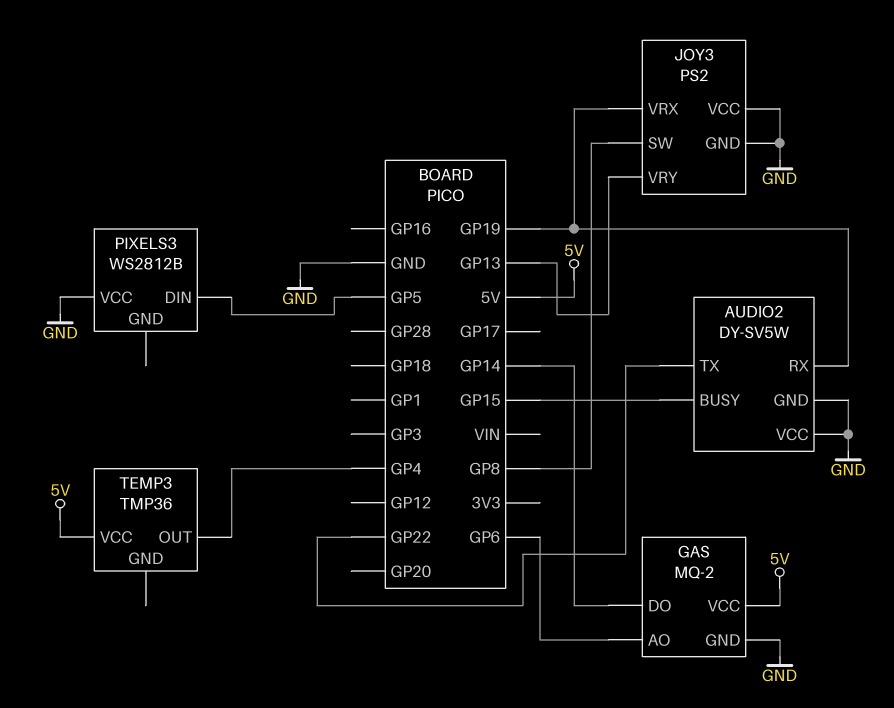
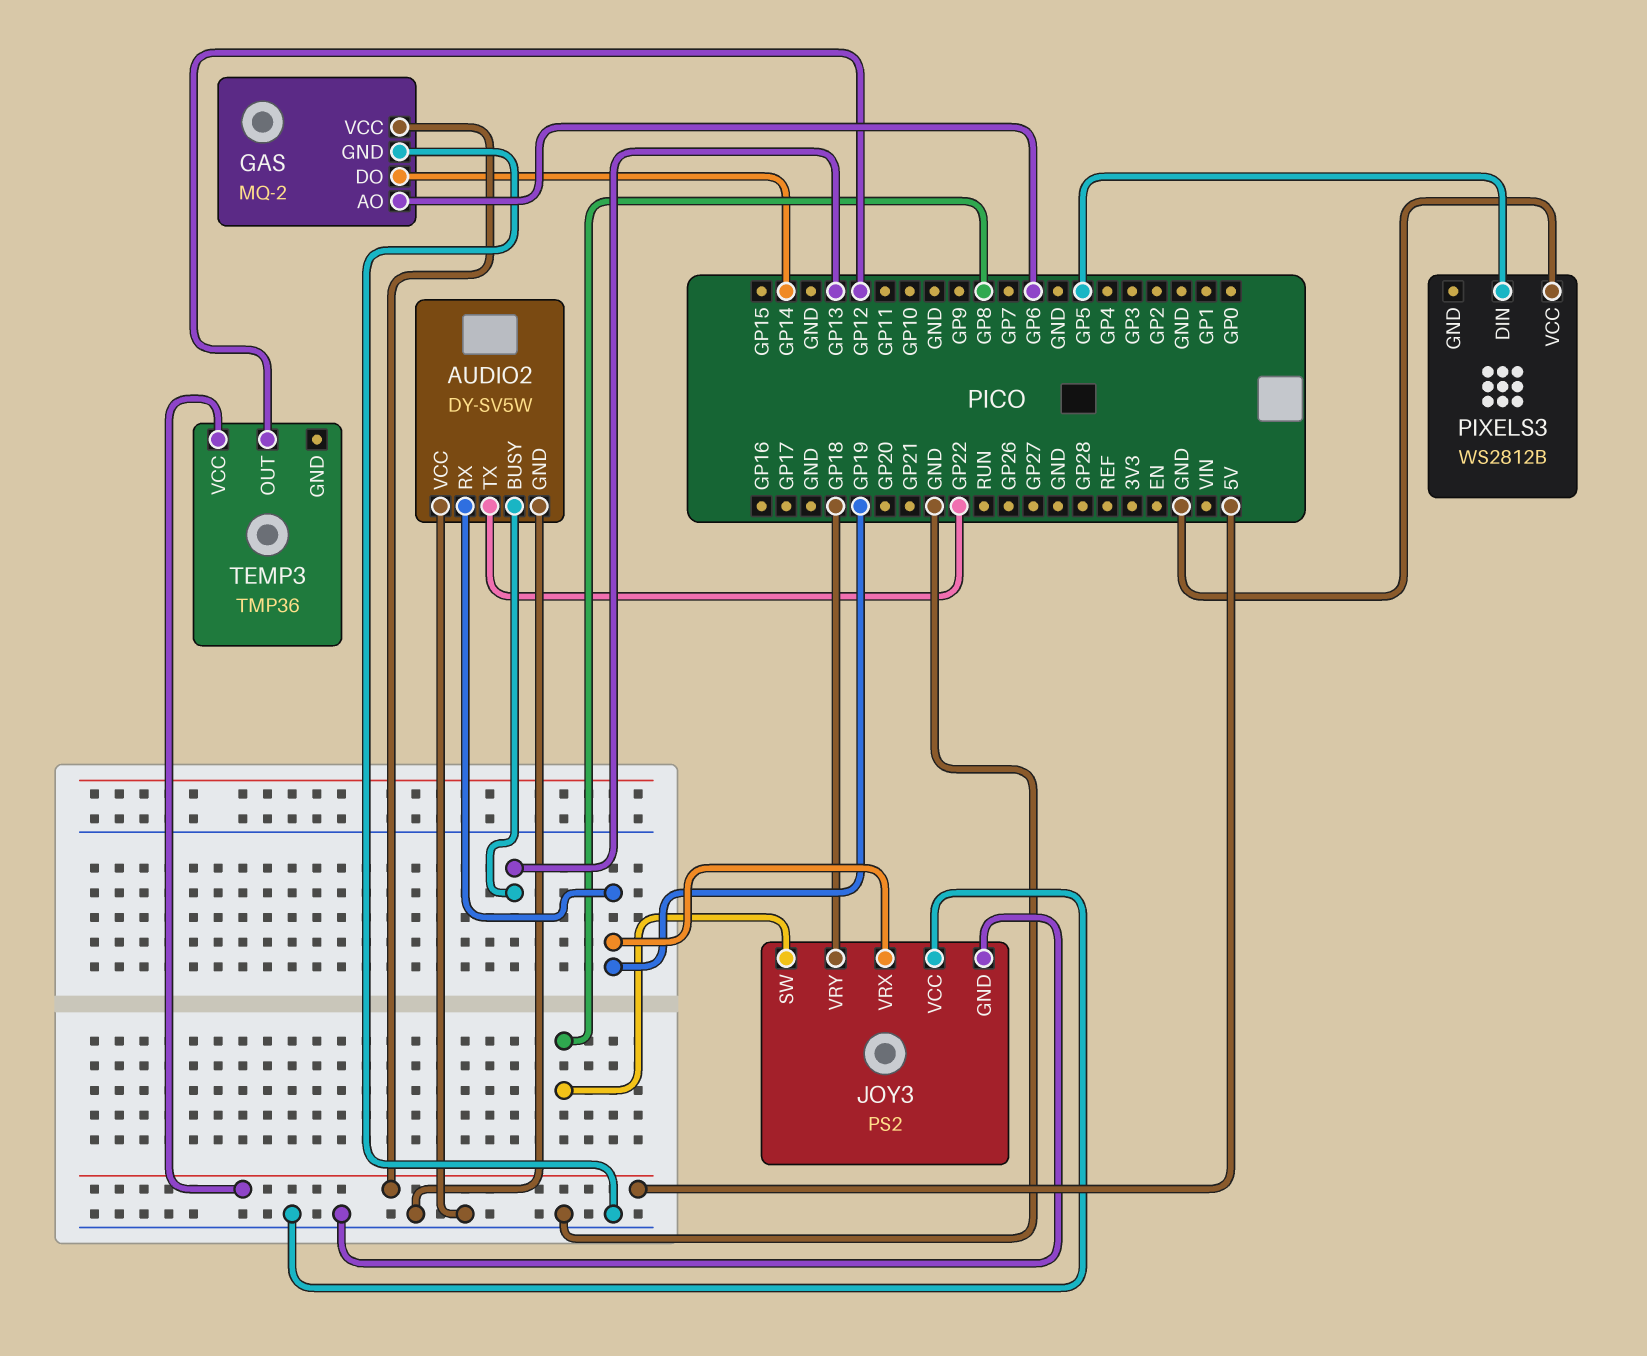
AUDIO2 pin BUSY: GP15 -> GP13
JOY3 pin VRY: GP13 -> GP18
TEMP3 pin OUT: GP4 -> GP12

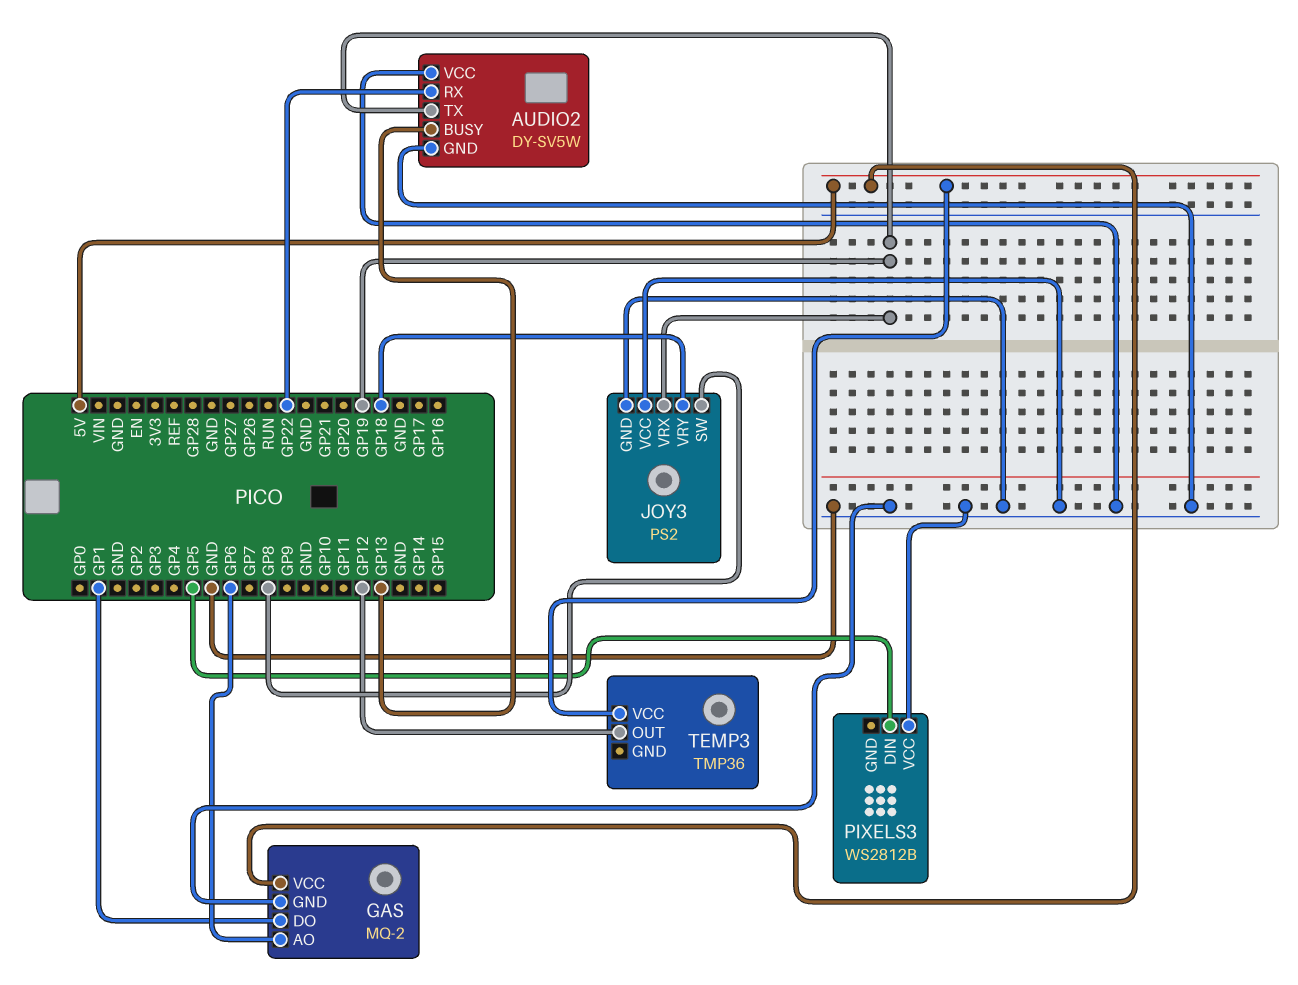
AUDIO2 pin RX: GP19 -> GP22
AUDIO2 pin TX: GP22 -> GP19
GAS pin DO: GP14 -> GP1

